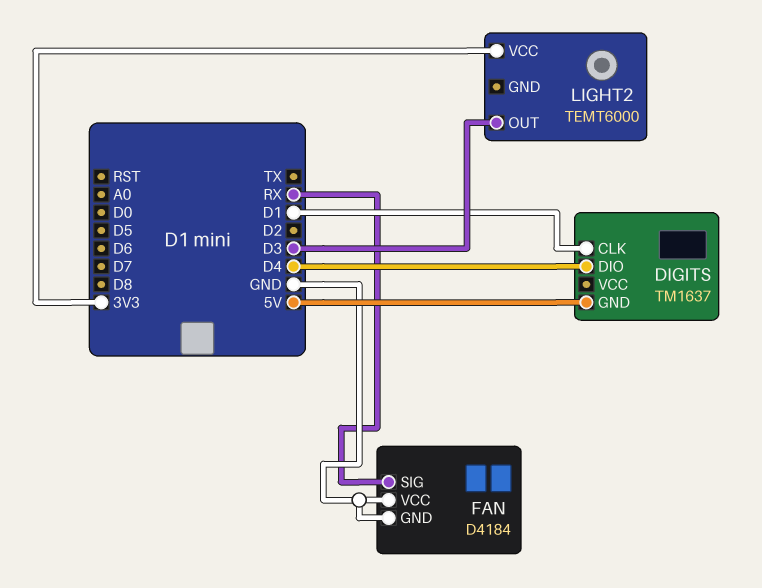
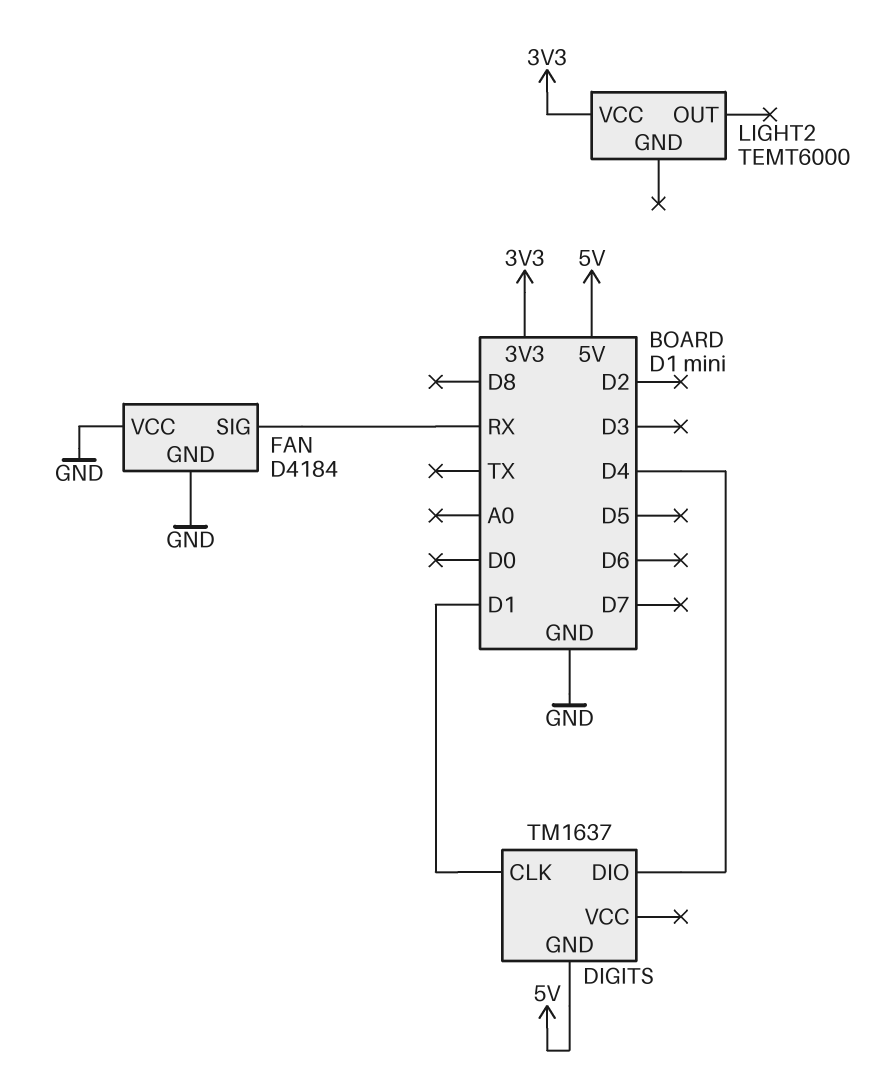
LIGHT2 pin OUT: D3 -> none

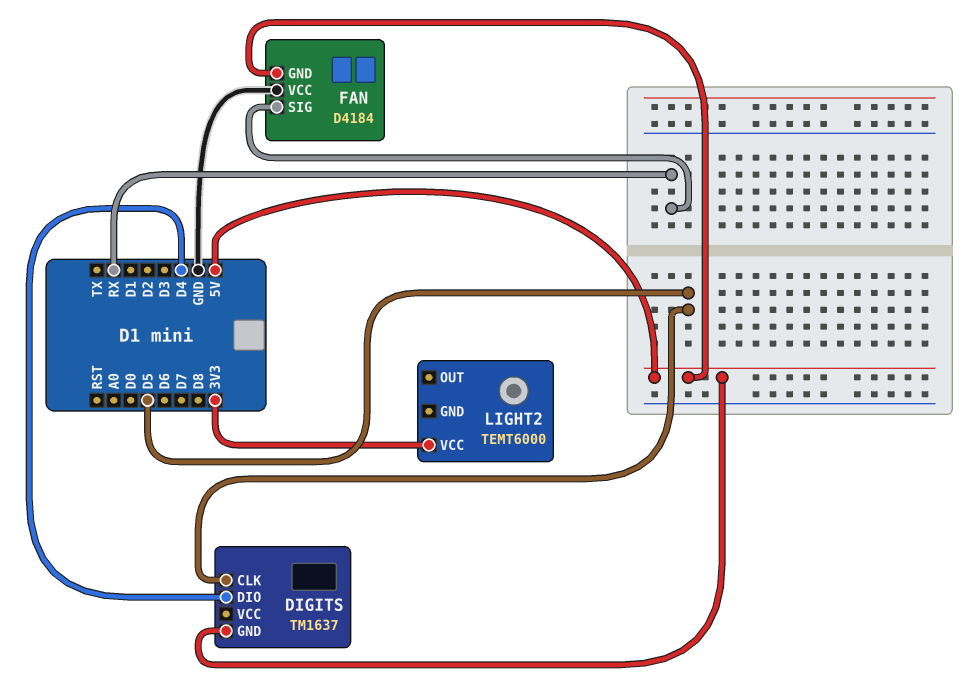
DIGITS pin CLK: D1 -> D5
FAN pin GND: GND -> 5V

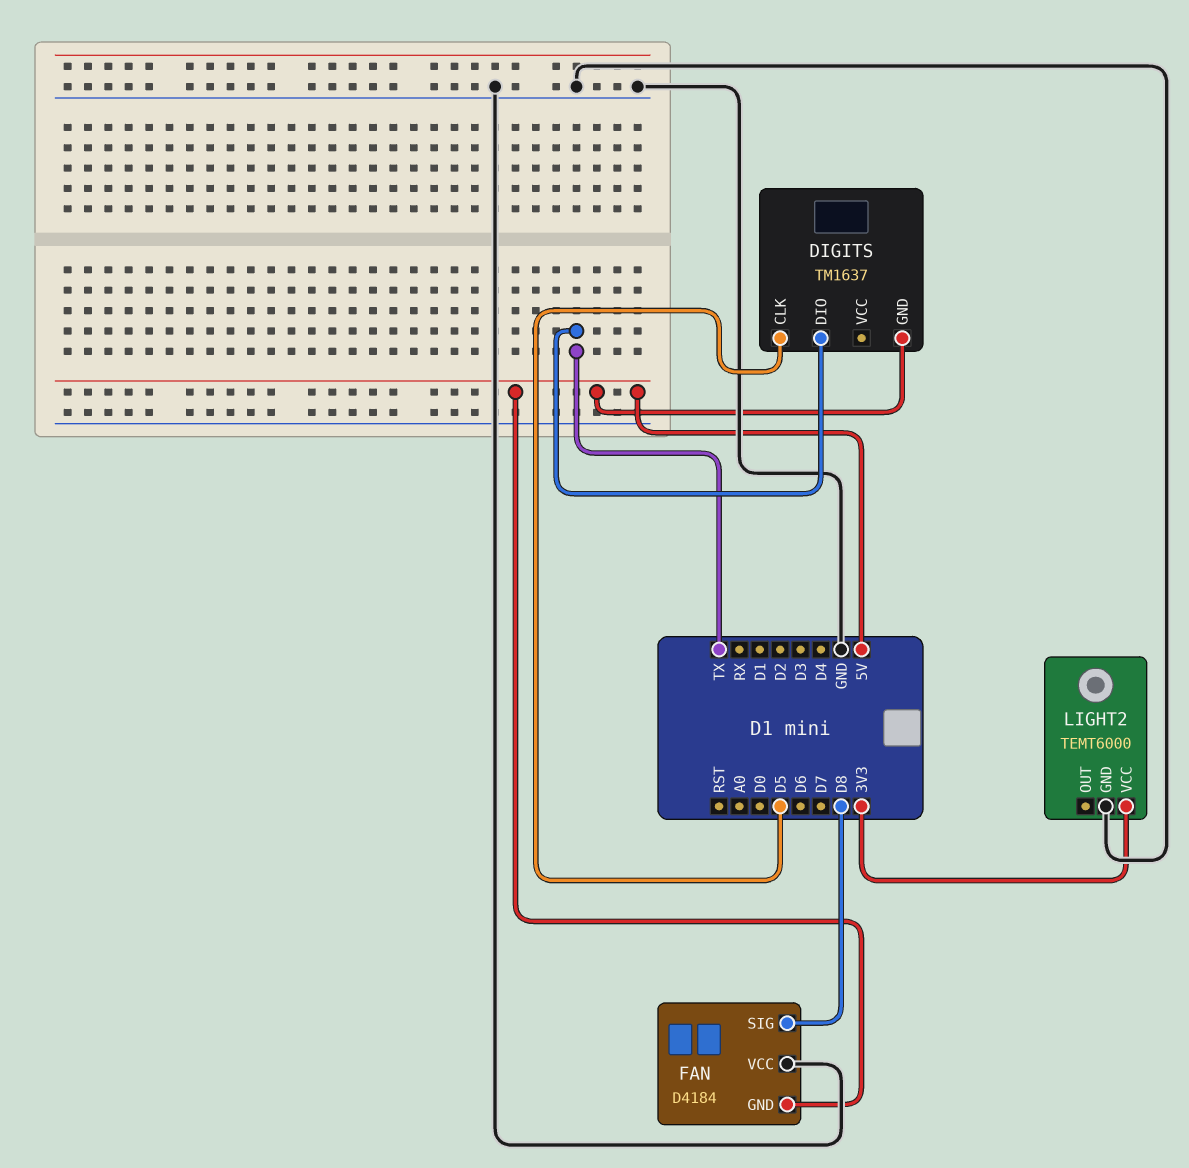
DIGITS pin DIO: D4 -> TX
FAN pin SIG: RX -> D8
LIGHT2 pin GND: none -> GND

